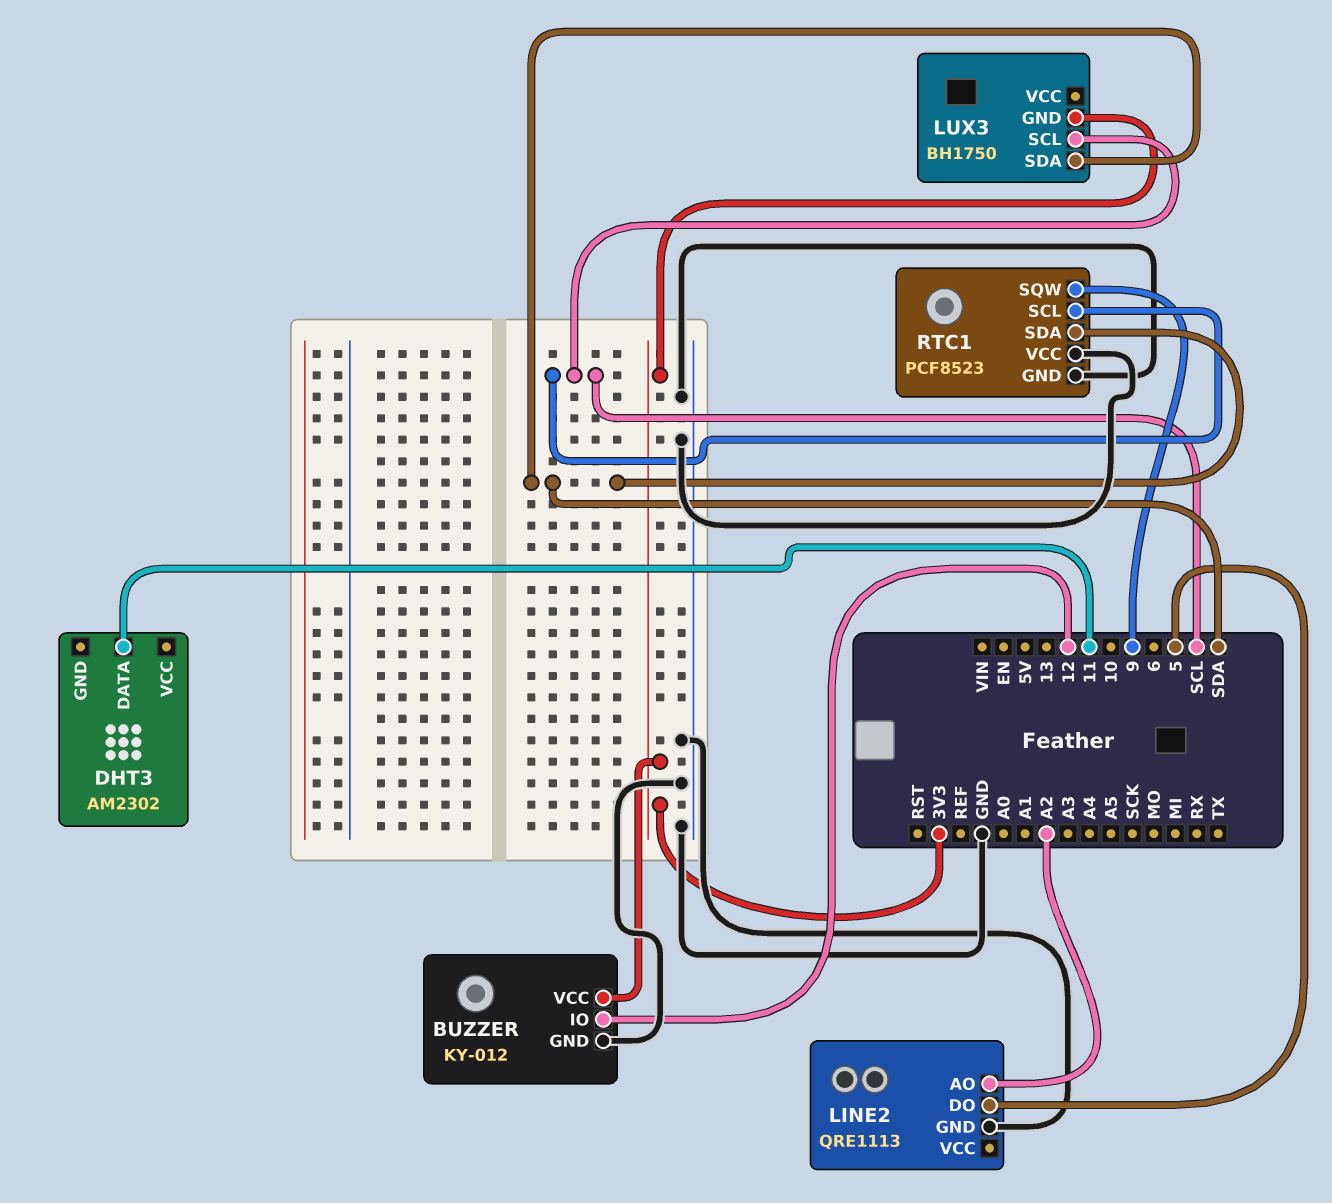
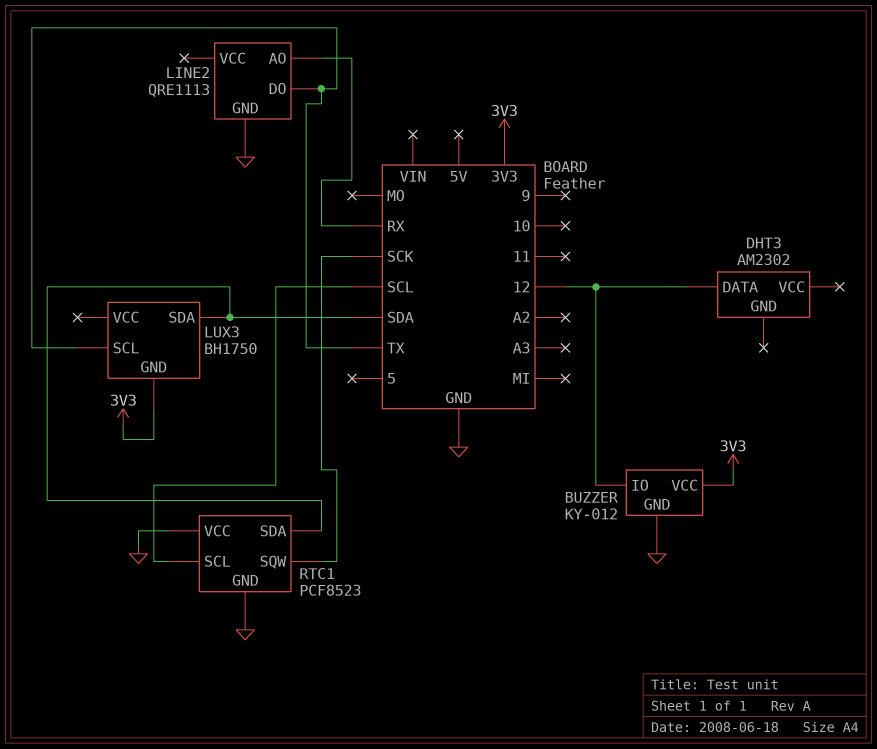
DHT3 pin DATA: 11 -> 12
LINE2 pin AO: A2 -> RX
LINE2 pin DO: 5 -> TX
LUX3 pin SCL: SCL -> TX
RTC1 pin SQW: 9 -> SCK

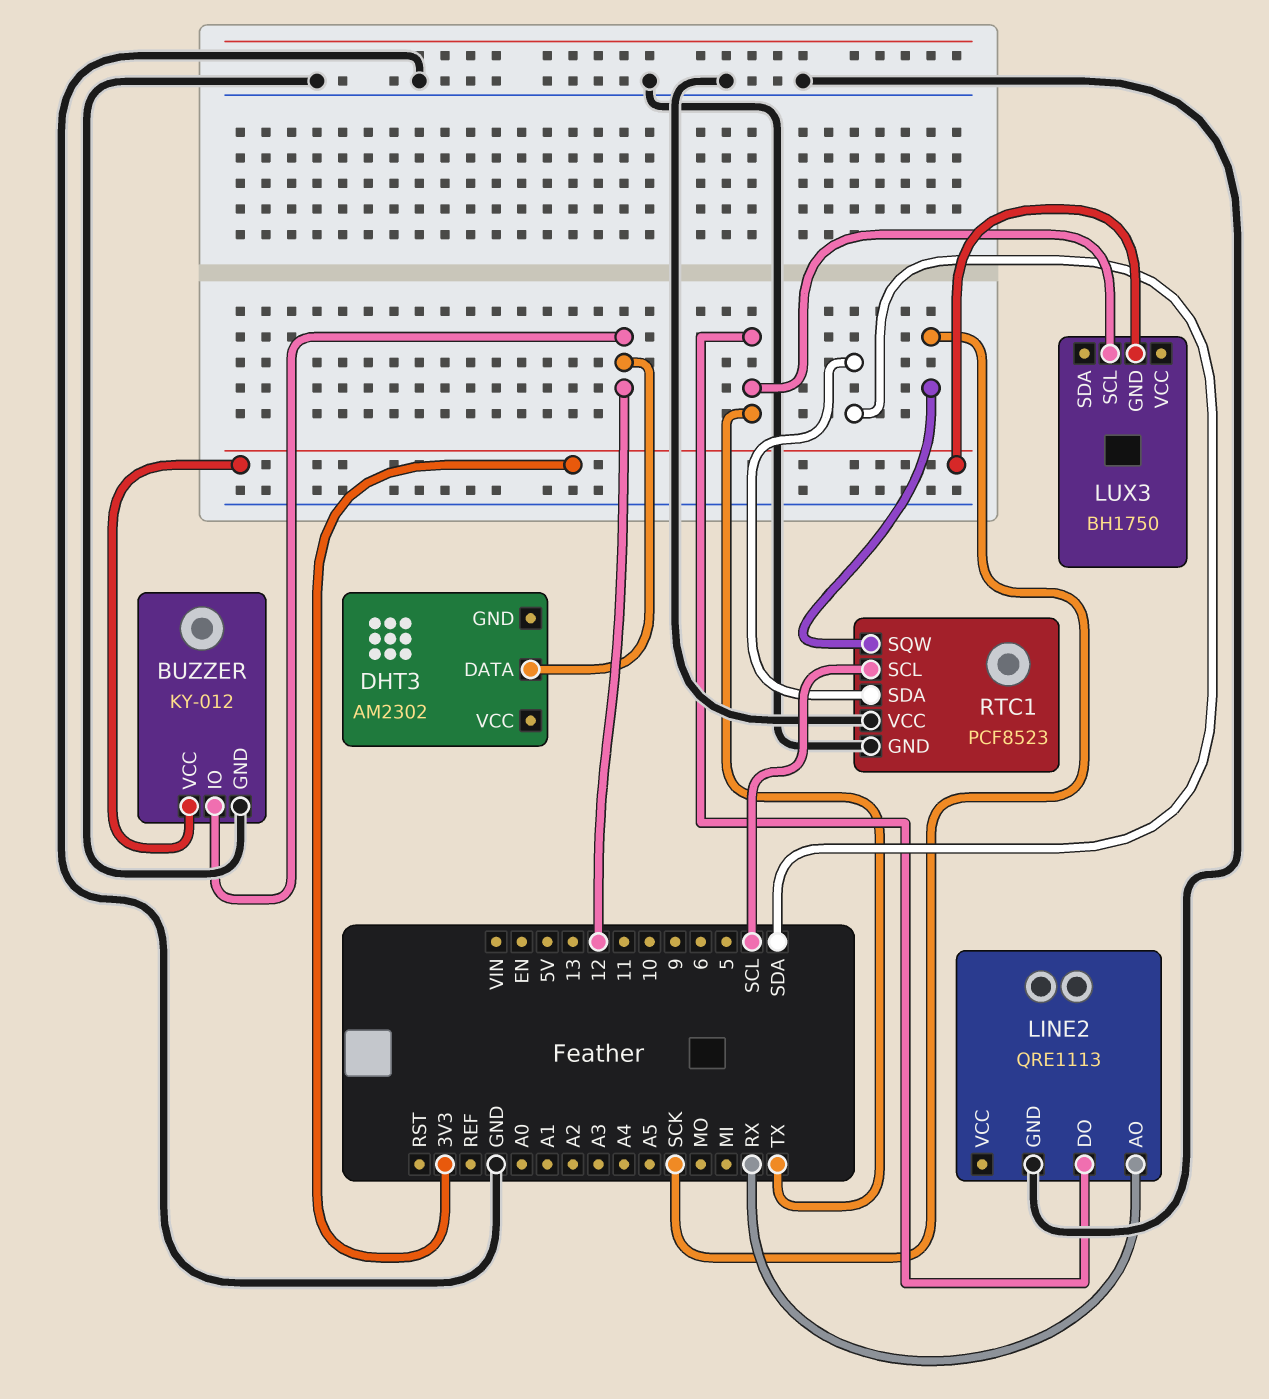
LUX3 pin SDA: SDA -> none

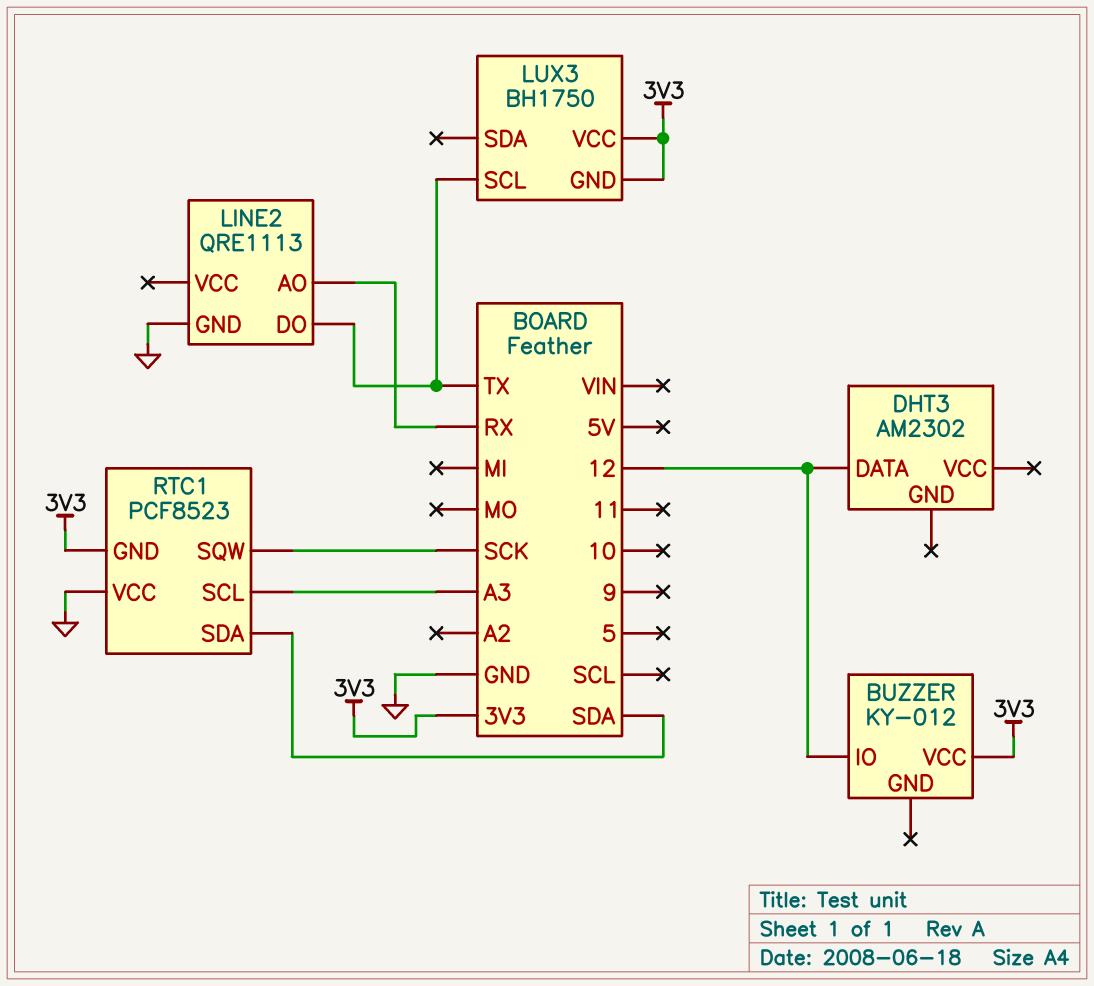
BUZZER pin GND: GND -> none
LUX3 pin VCC: none -> 3V3
RTC1 pin GND: GND -> 3V3
RTC1 pin SCL: SCL -> A3

